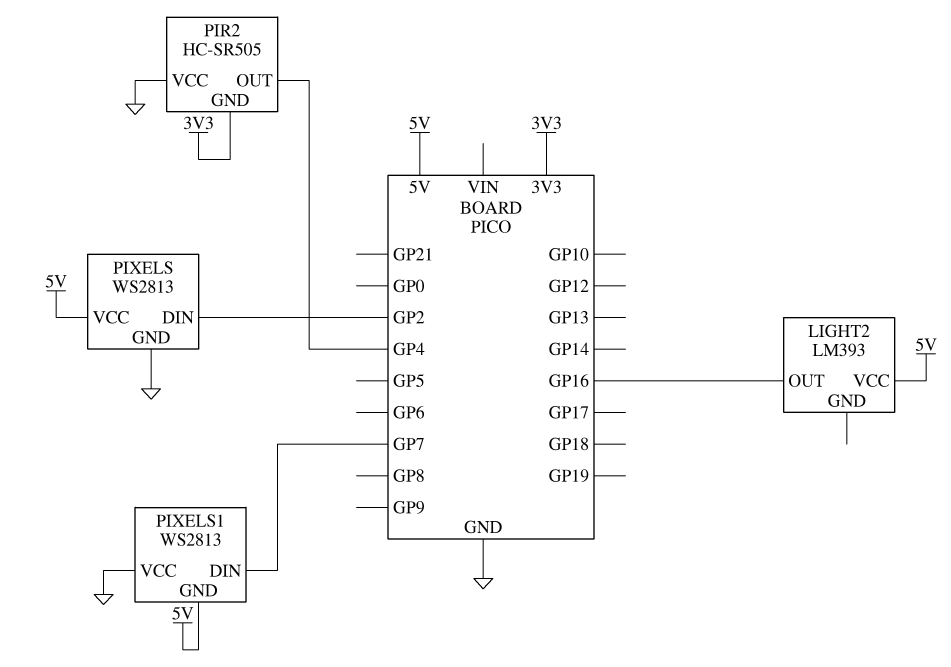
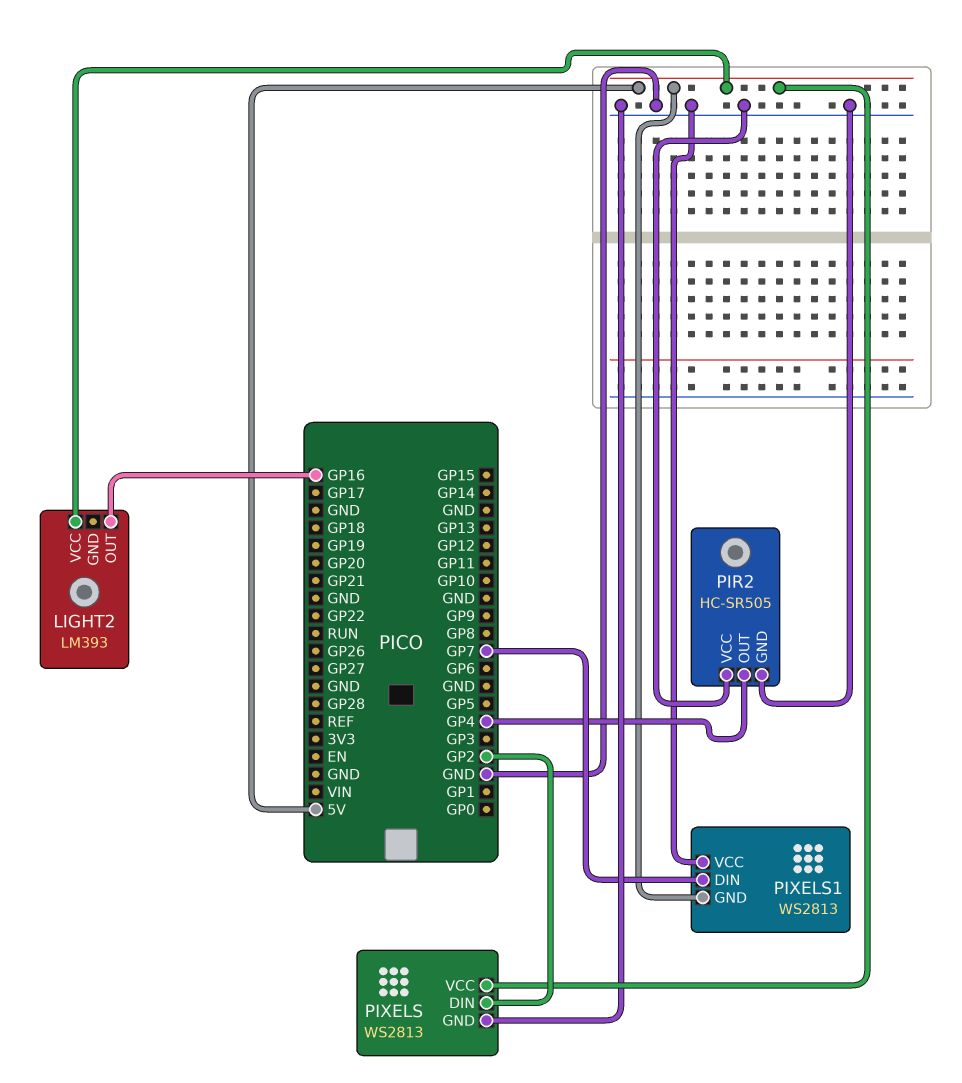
PIR2 pin GND: 3V3 -> GND

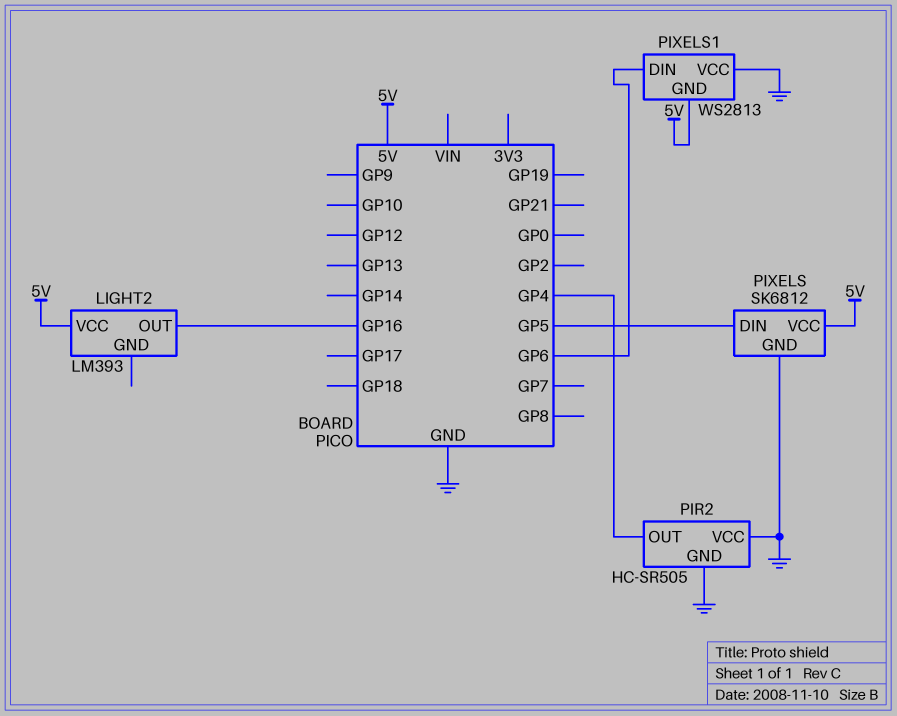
PIXELS: WS2813 -> SK6812
PIXELS pin DIN: GP2 -> GP5
PIXELS1 pin DIN: GP7 -> GP6

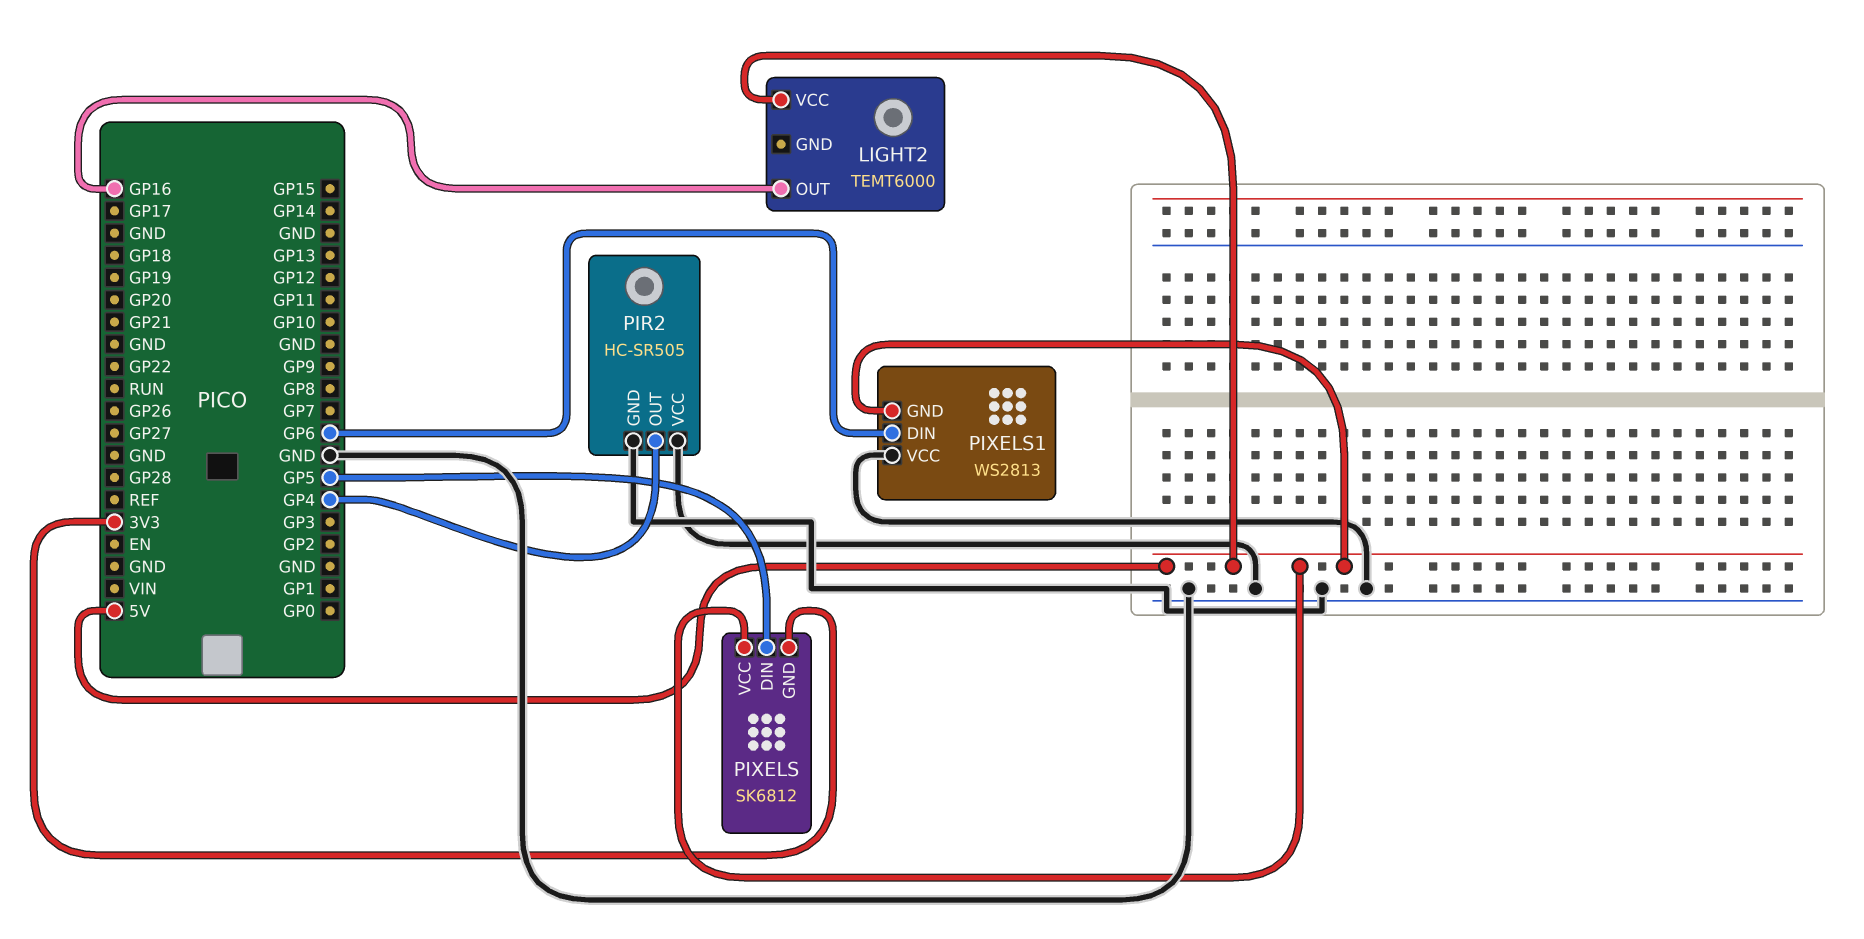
LIGHT2: LM393 -> TEMT6000
PIXELS pin GND: GND -> 3V3

